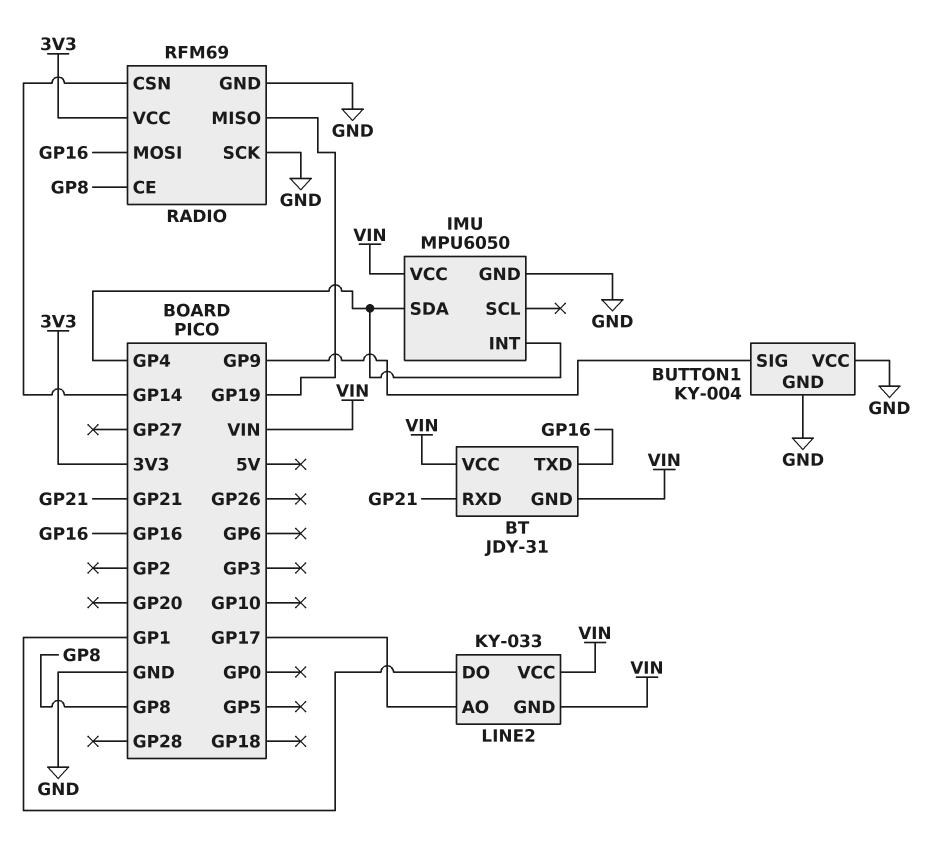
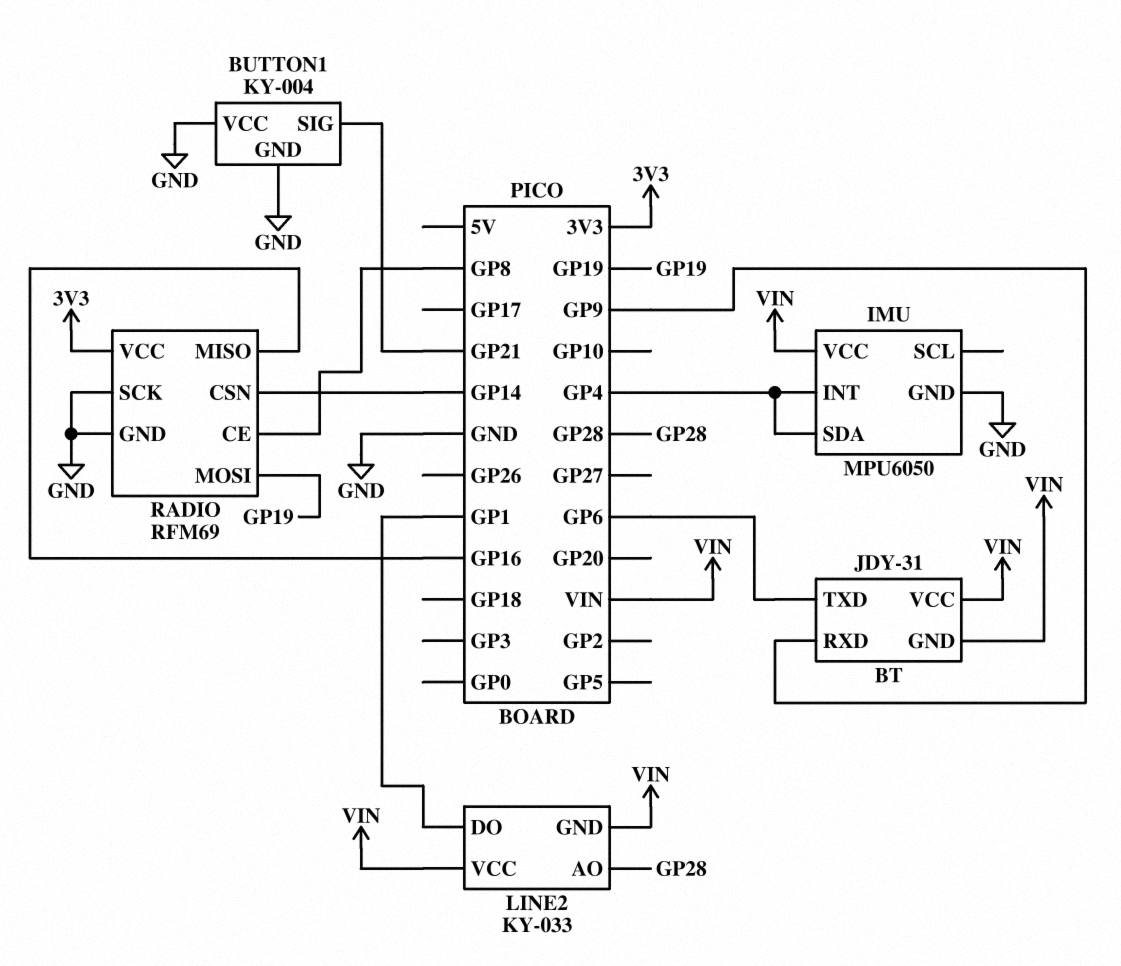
BT pin RXD: GP21 -> GP9
BT pin TXD: GP16 -> GP6
BUTTON1 pin SIG: GP9 -> GP21
LINE2 pin AO: GP17 -> GP28
RADIO pin MISO: GP19 -> GP16
RADIO pin MOSI: GP16 -> GP19

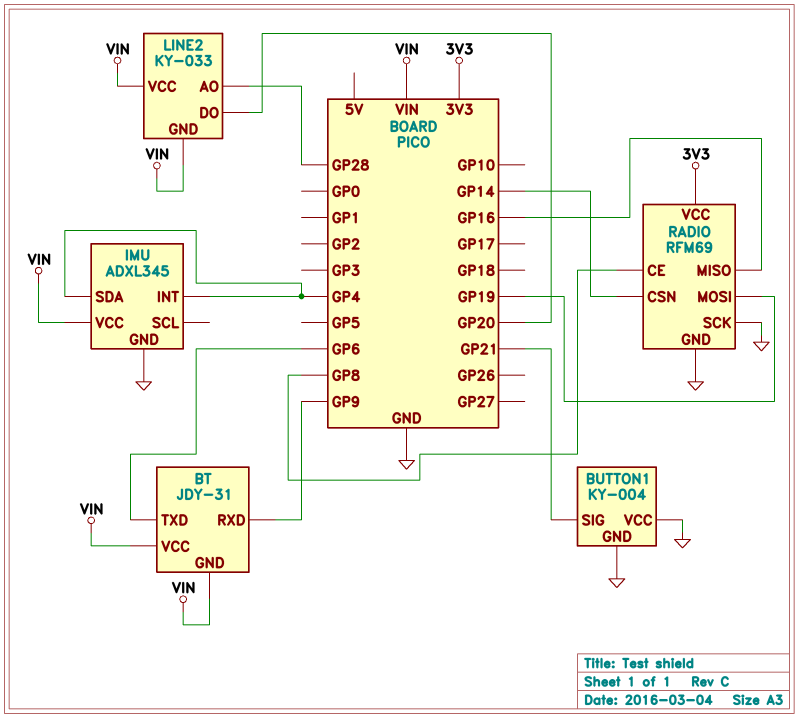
IMU: MPU6050 -> ADXL345
LINE2 pin DO: GP1 -> GP20

